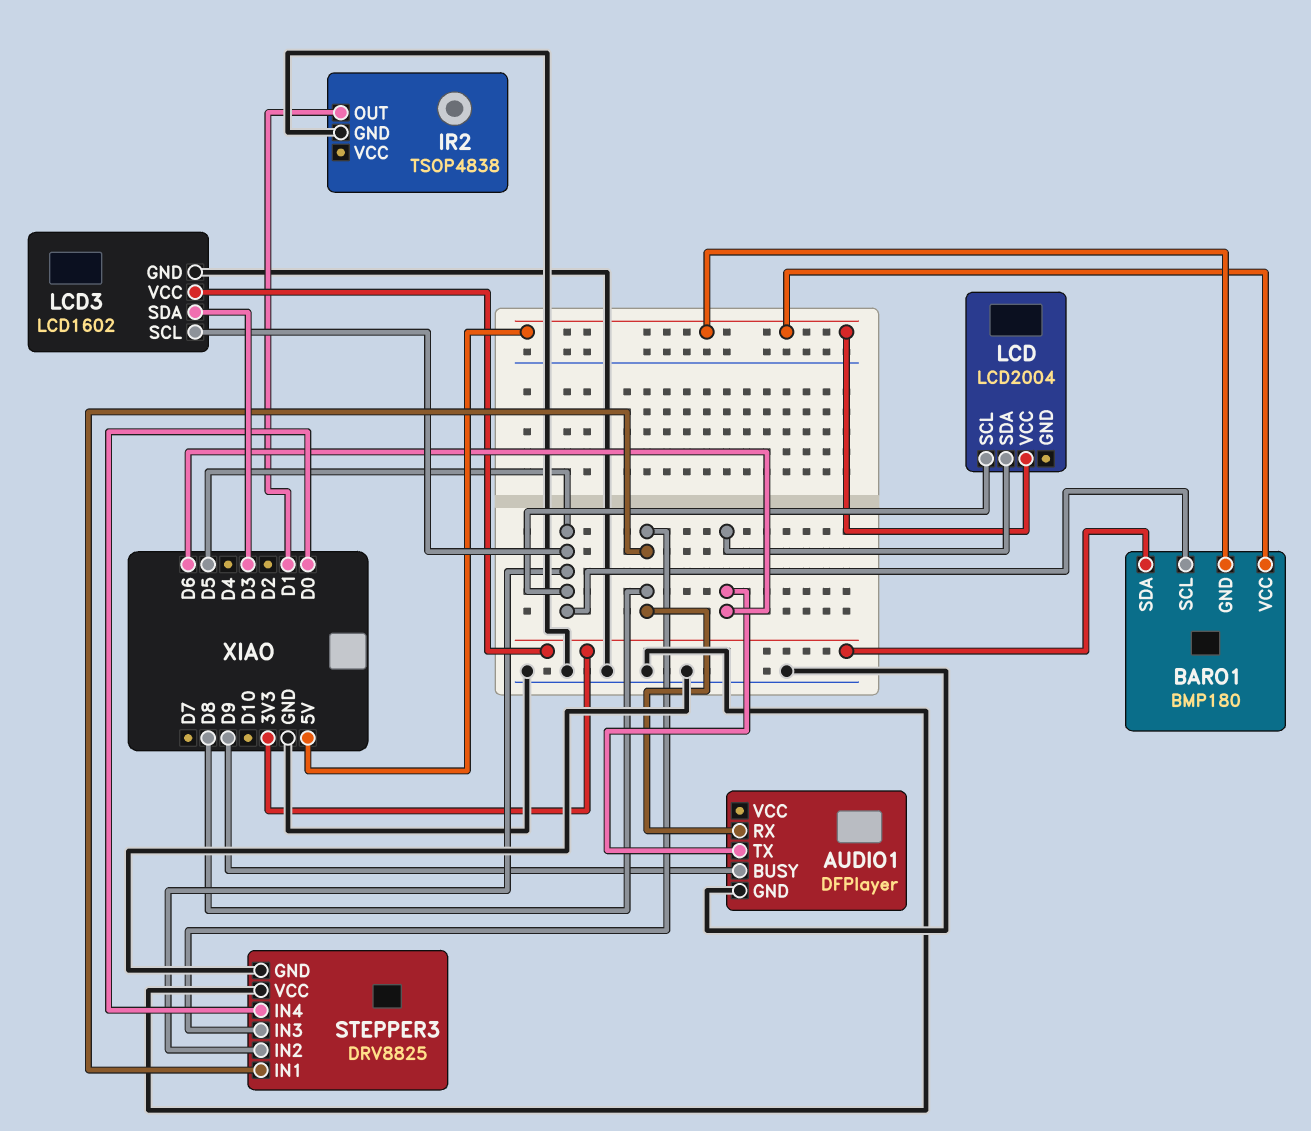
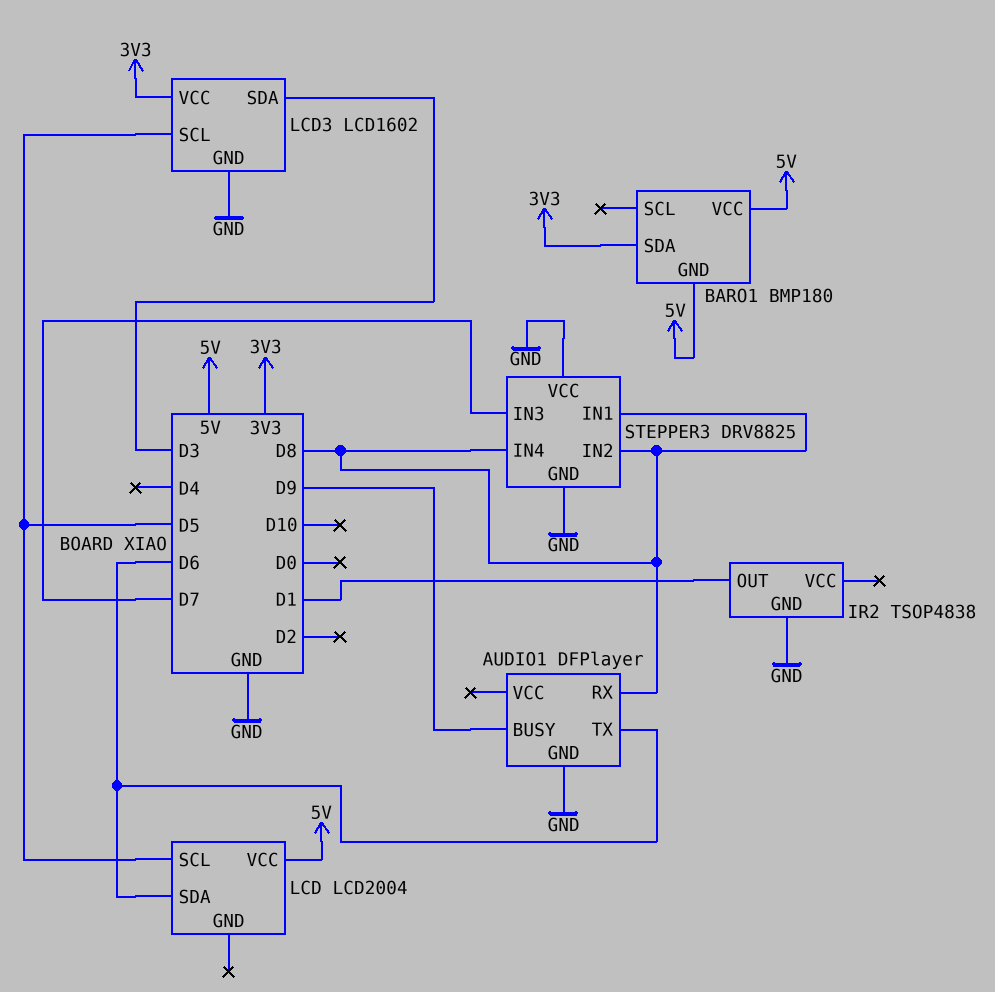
BARO1 pin SCL: D5 -> none
STEPPER3 pin IN2: D5 -> D8
STEPPER3 pin IN3: D8 -> D7
STEPPER3 pin IN4: D0 -> D8

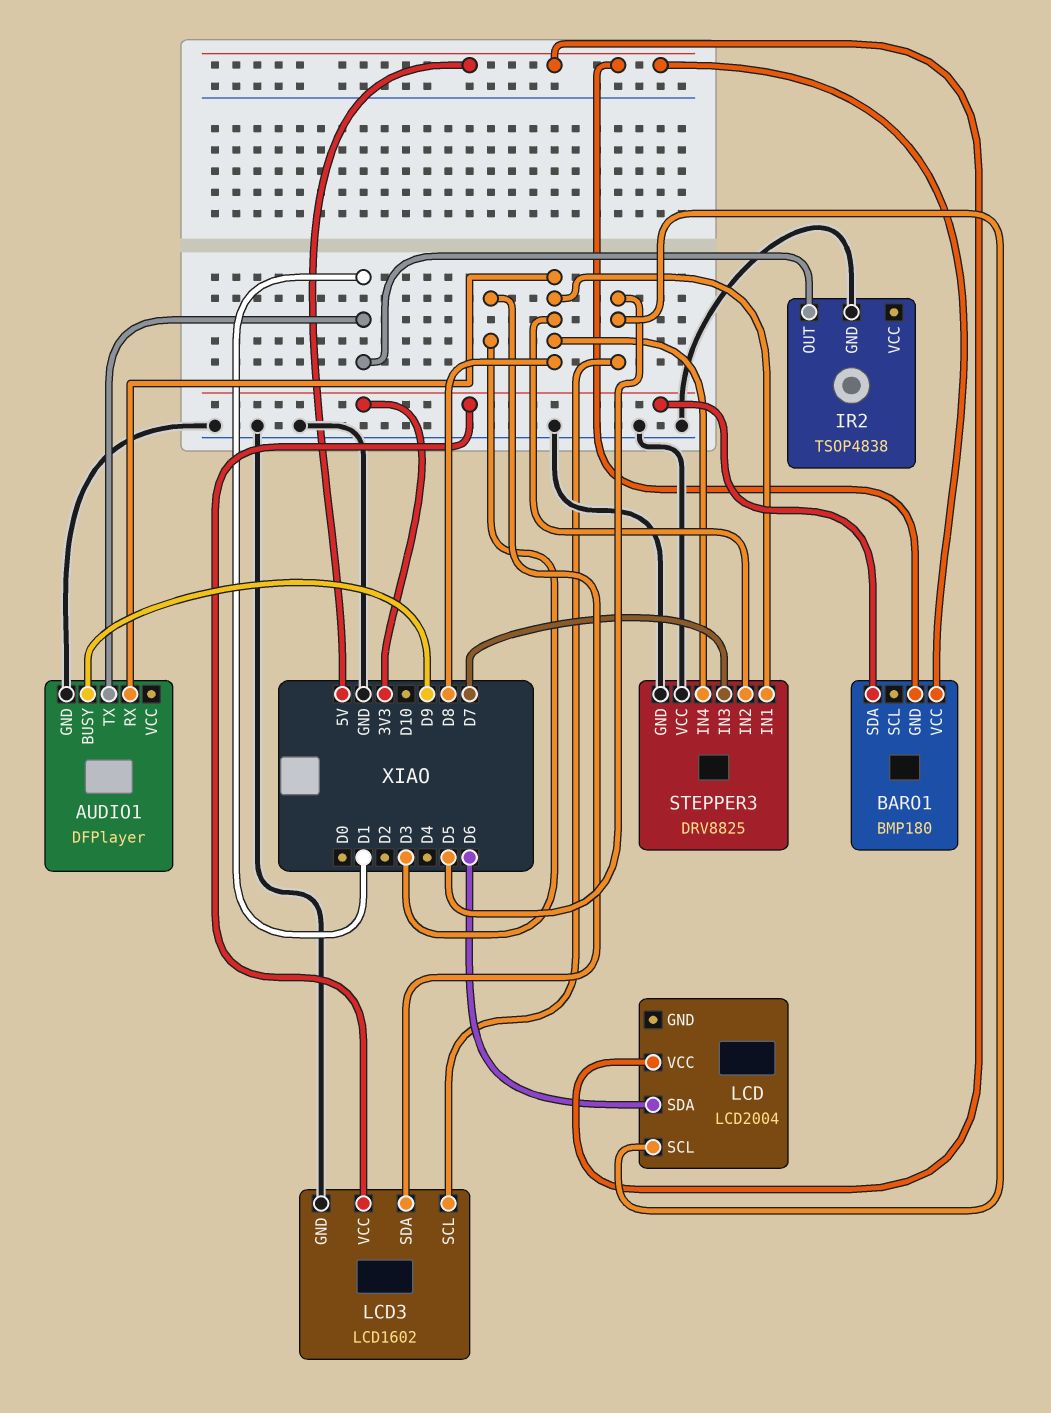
AUDIO1 pin TX: D6 -> D1

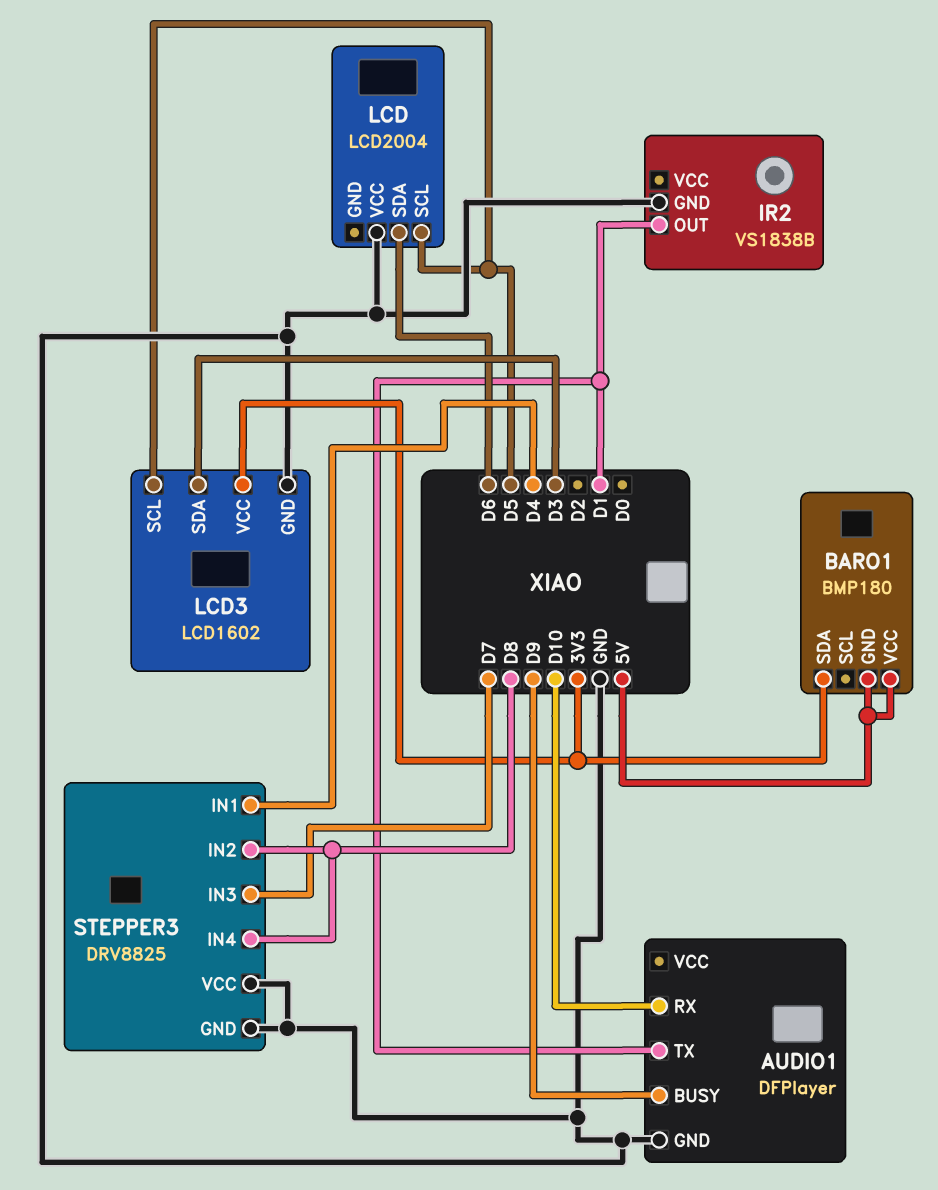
AUDIO1 pin RX: D8 -> D10
IR2: TSOP4838 -> VS1838B
LCD pin VCC: 5V -> GND
STEPPER3 pin IN1: D8 -> D4

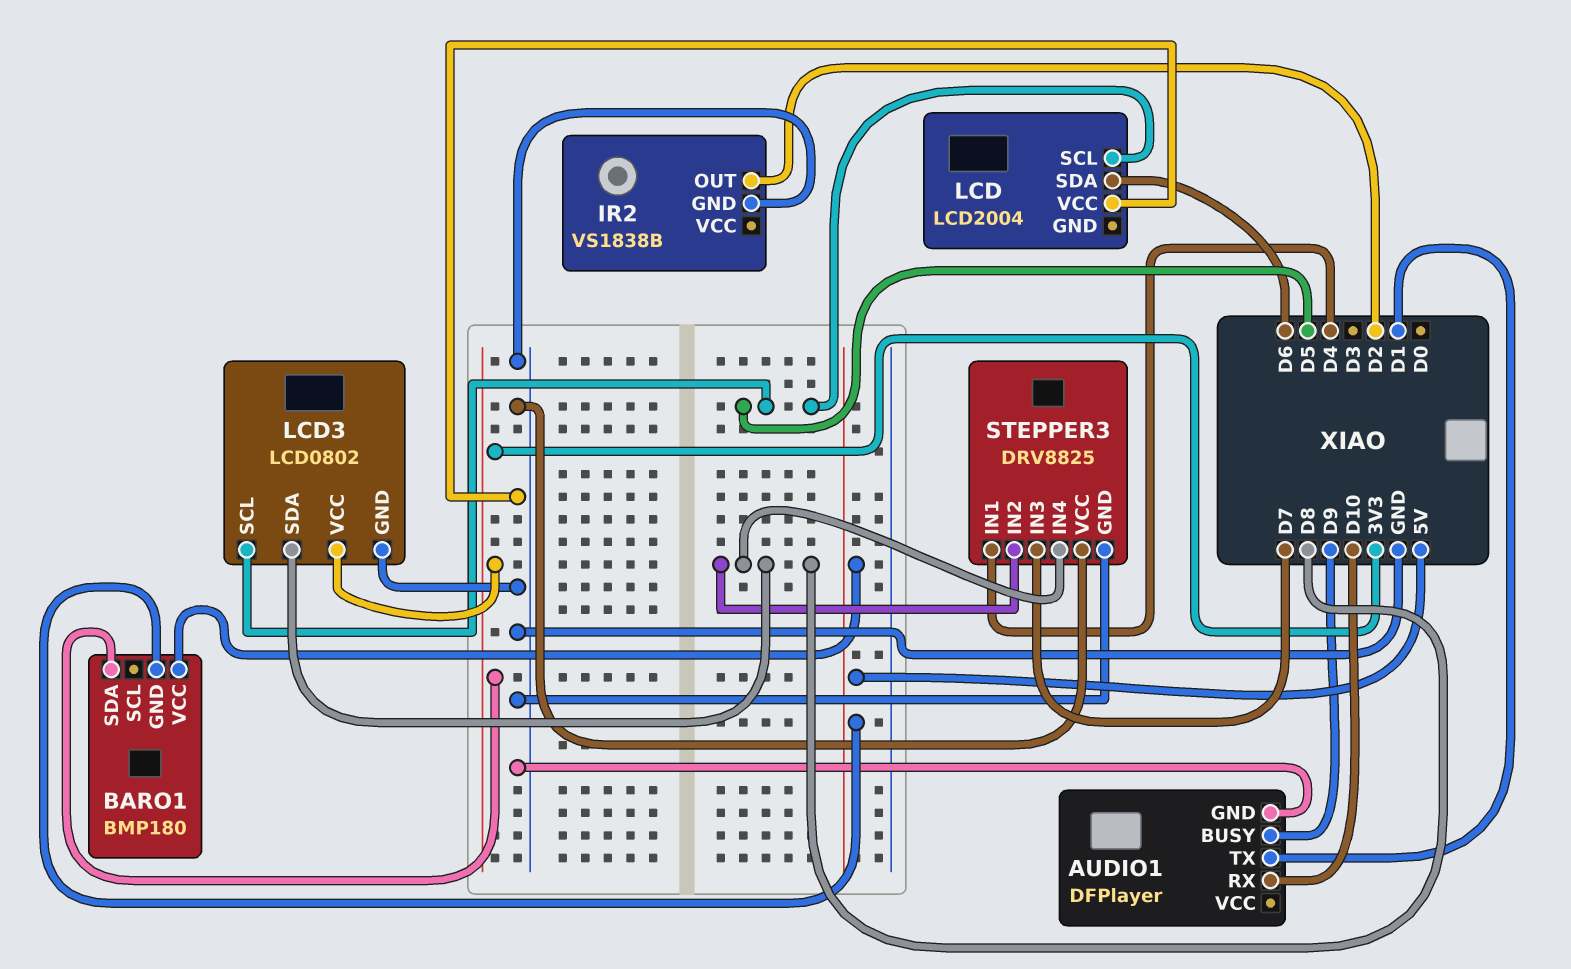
IR2 pin OUT: D1 -> D2
LCD3: LCD1602 -> LCD0802
LCD3 pin SDA: D3 -> D8

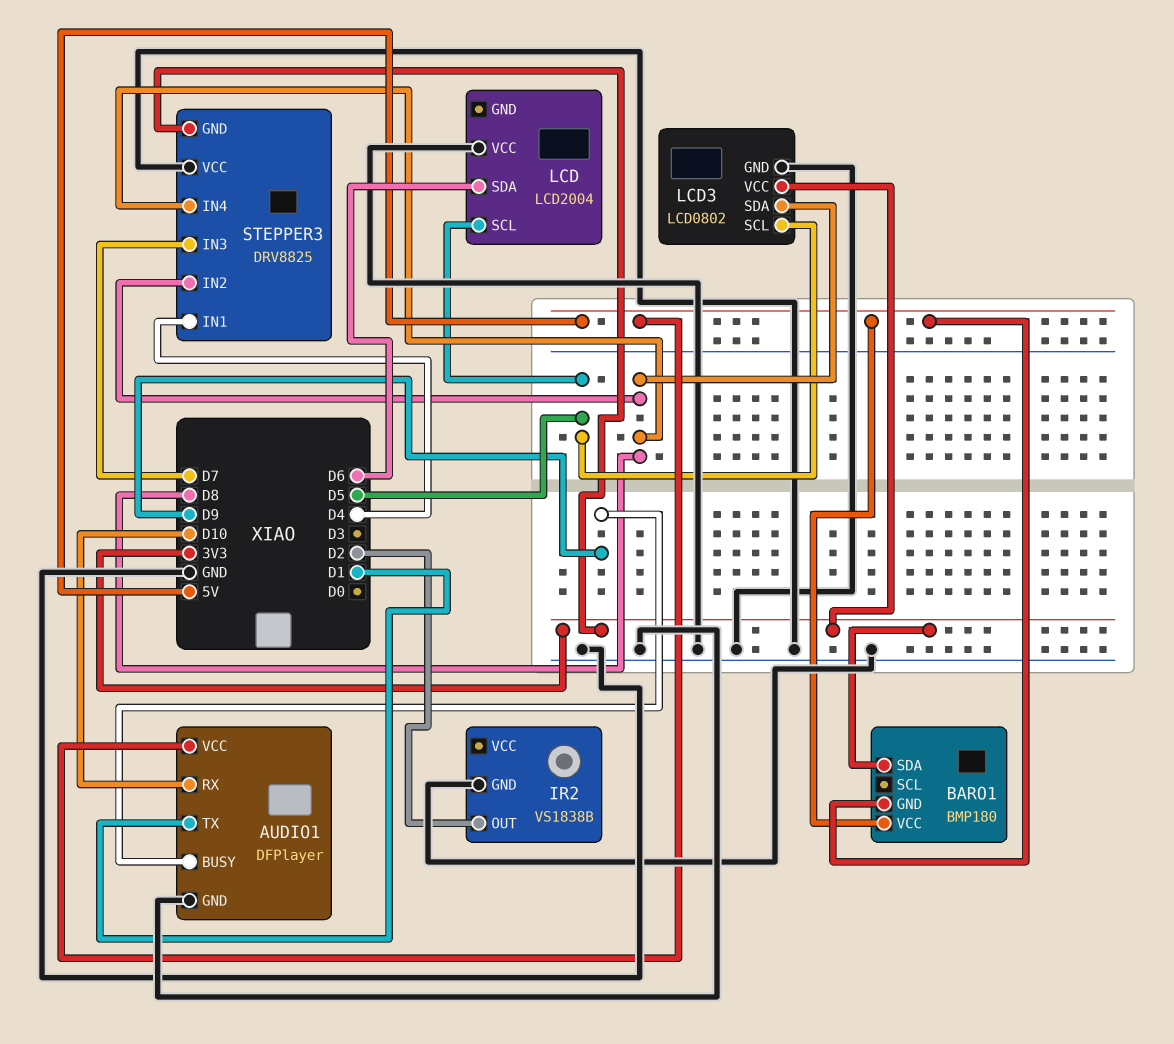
AUDIO1 pin VCC: none -> 5V
STEPPER3 pin GND: GND -> 3V3

